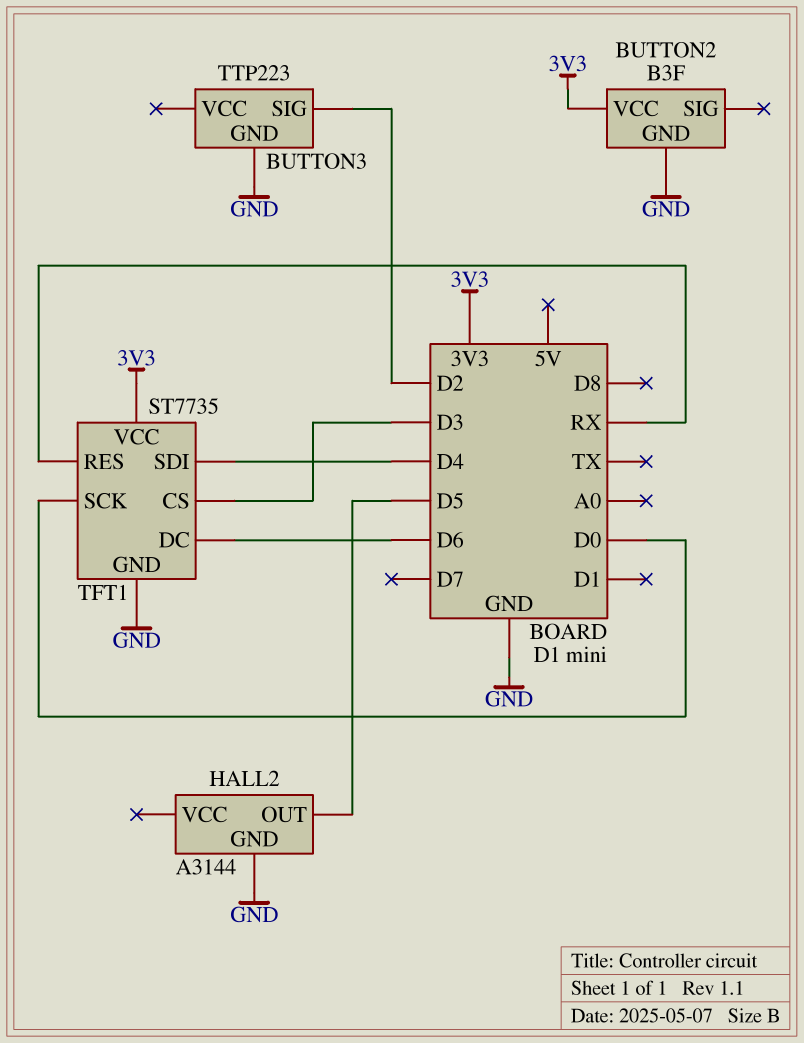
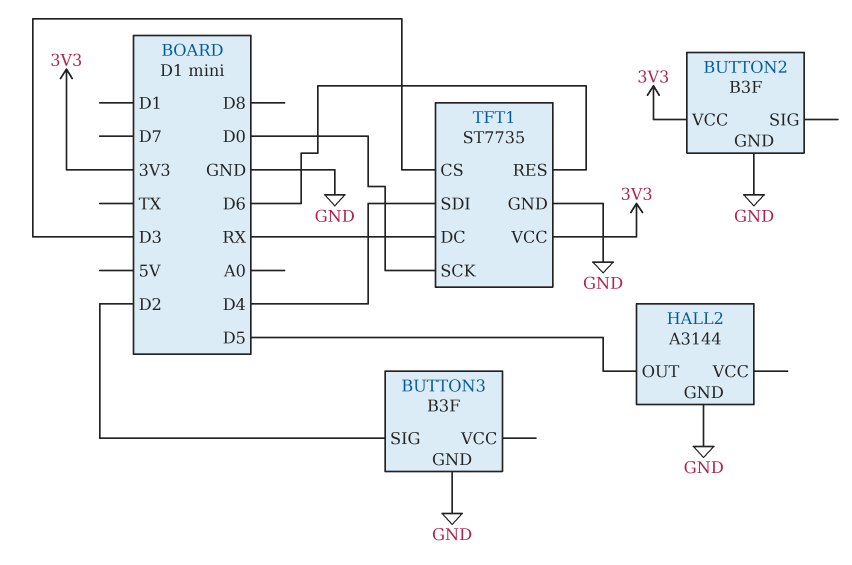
BUTTON3: TTP223 -> B3F
TFT1 pin DC: D6 -> RX
TFT1 pin RES: RX -> D6

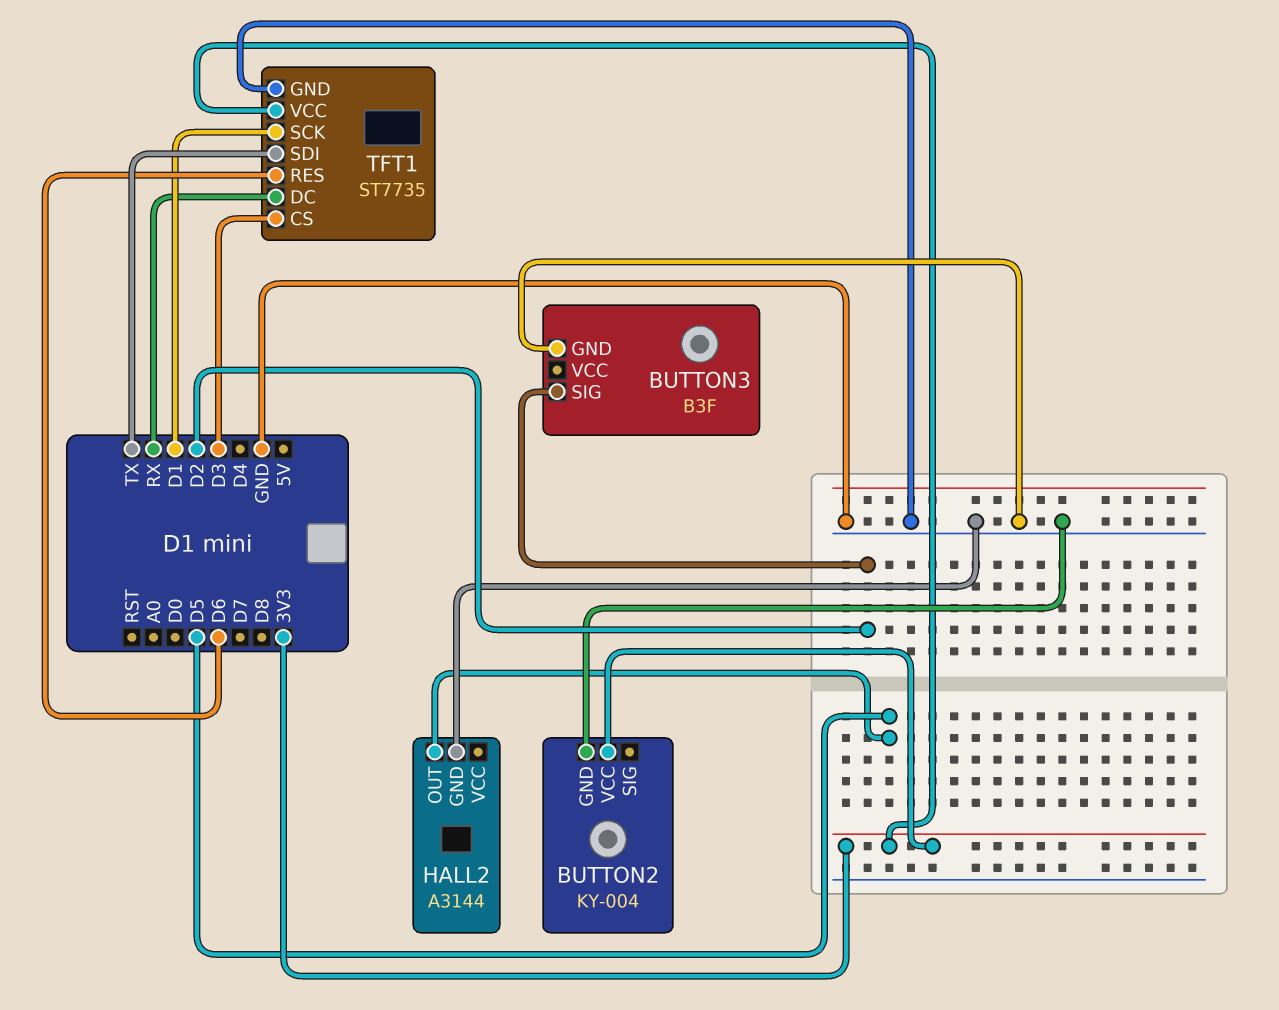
BUTTON2: B3F -> KY-004
TFT1 pin SCK: D0 -> D1
TFT1 pin SDI: D4 -> TX

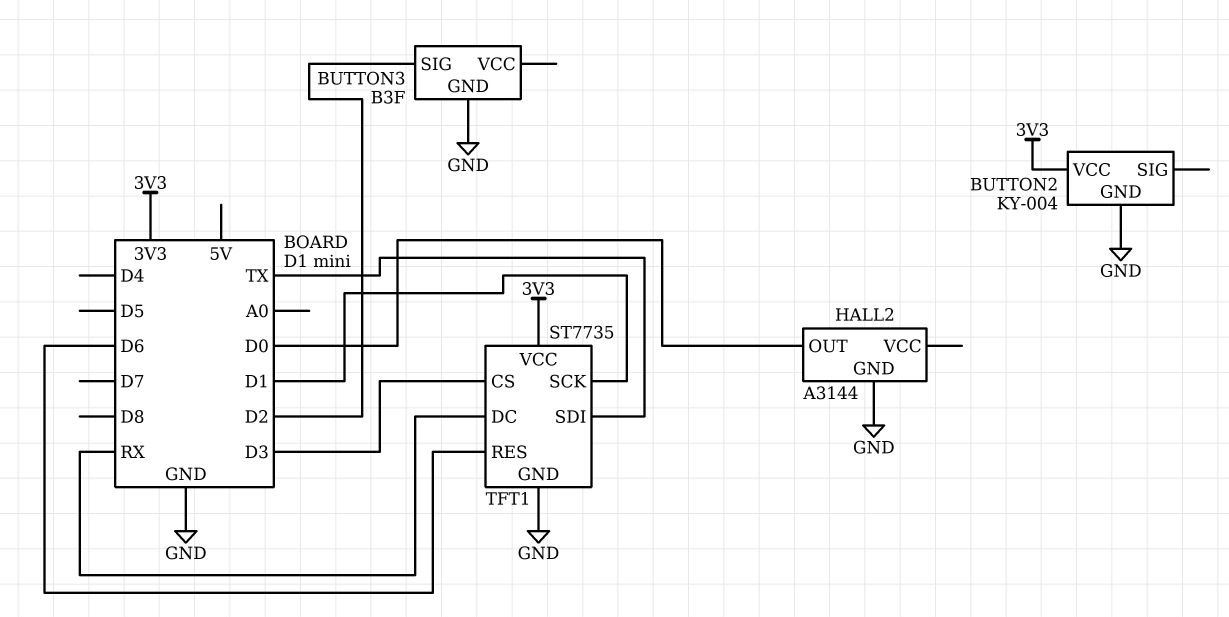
HALL2 pin OUT: D5 -> D0

